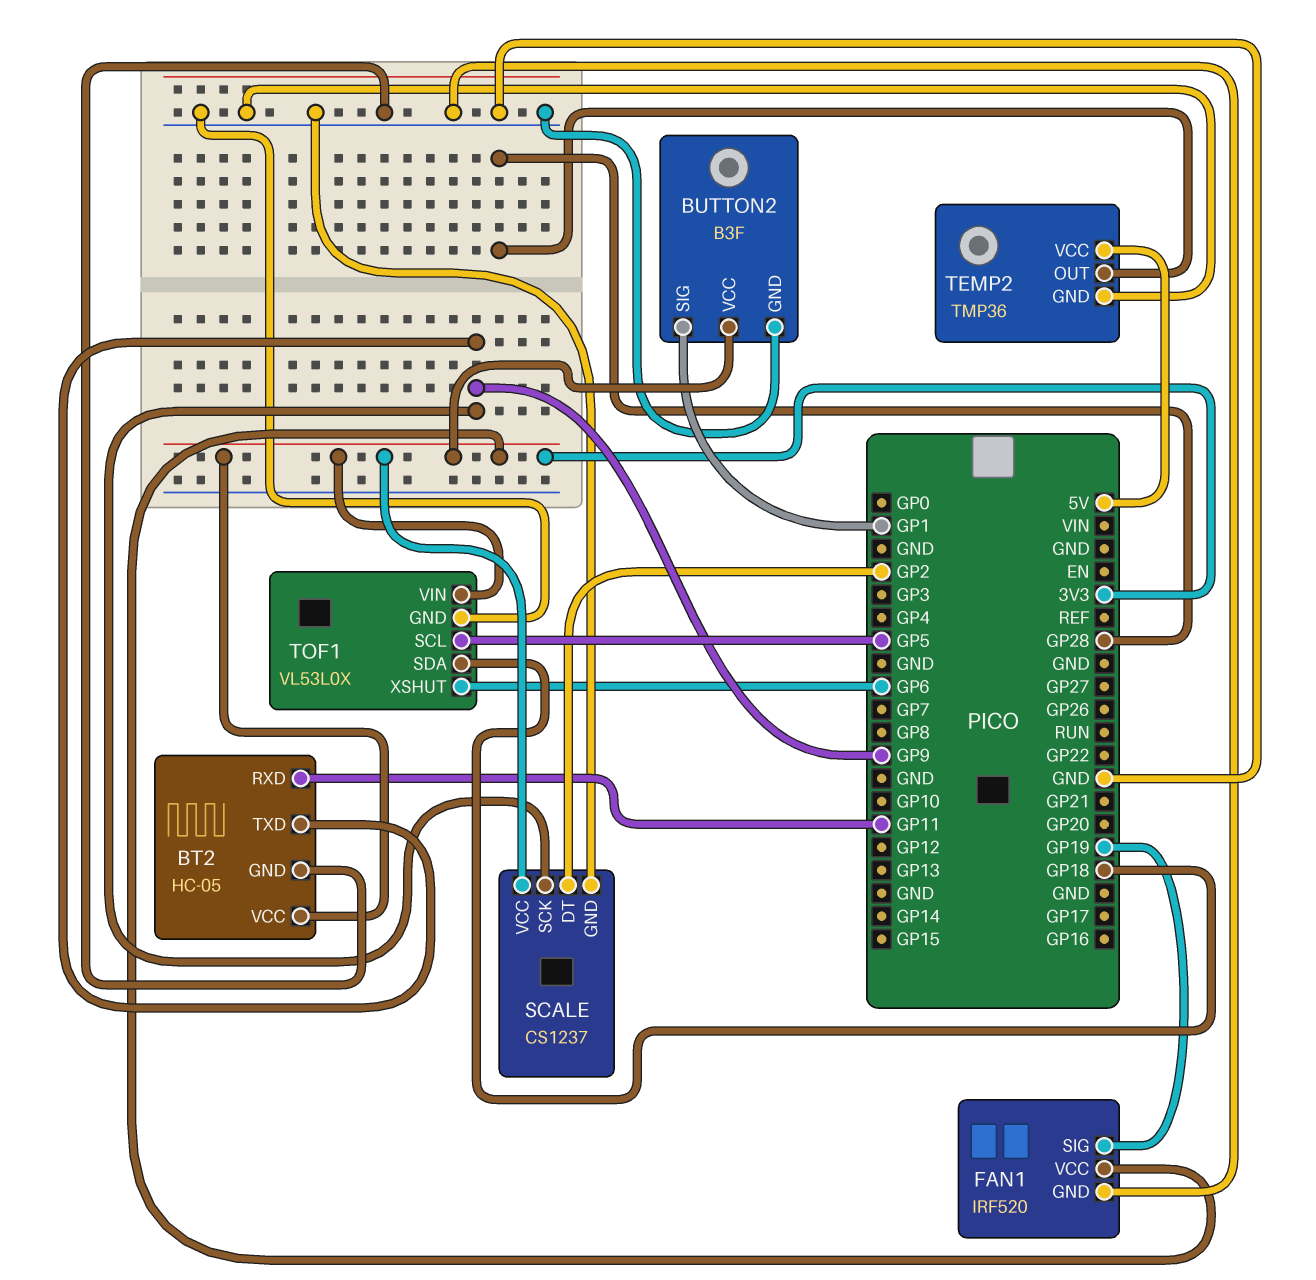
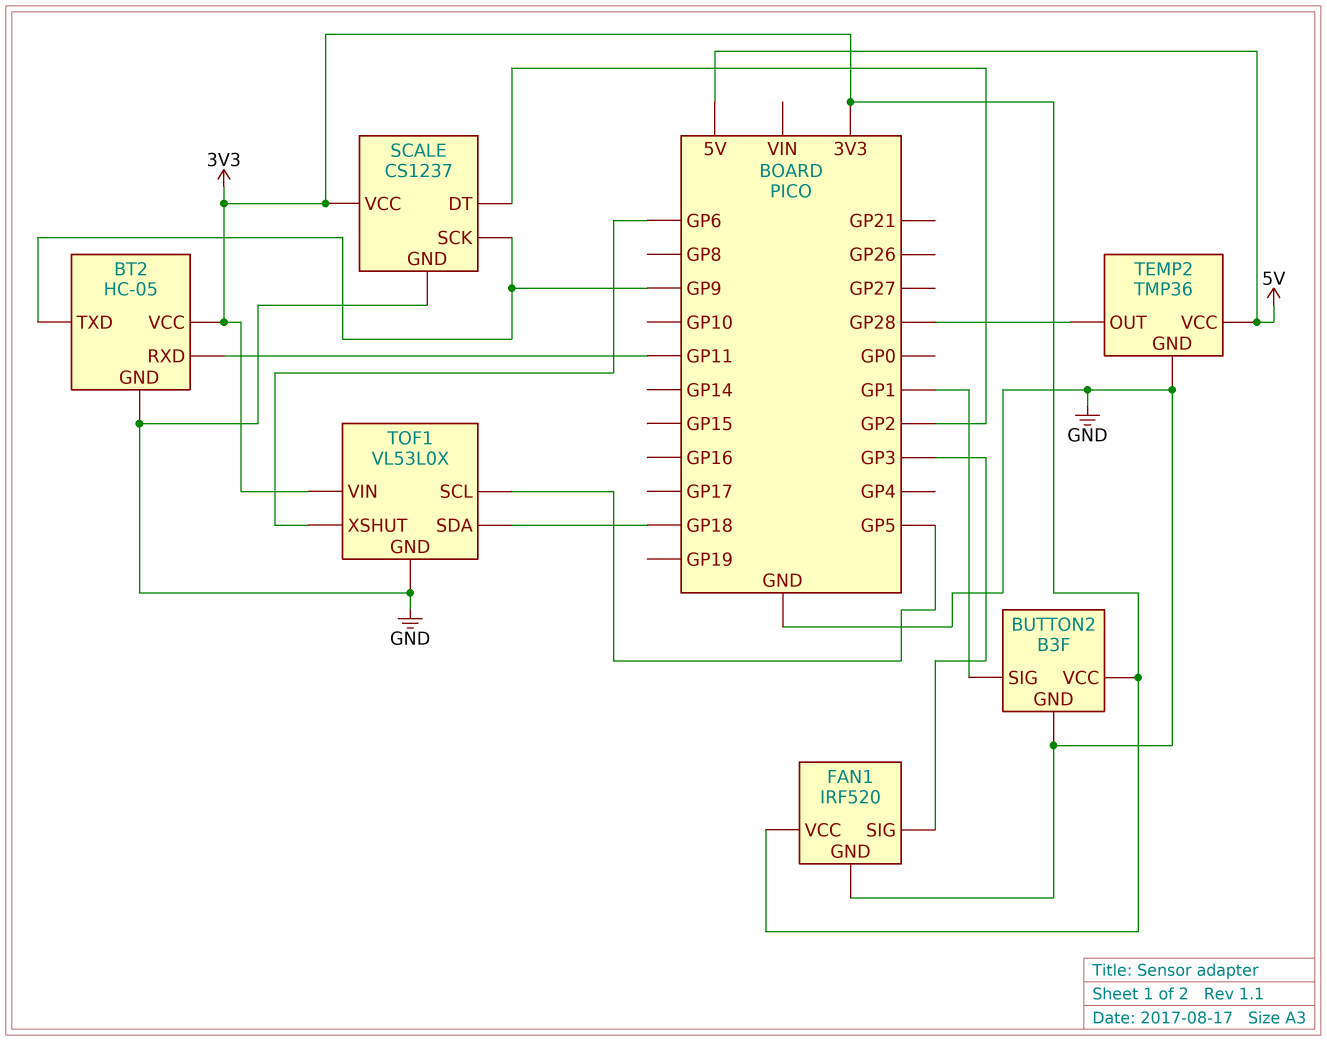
FAN1 pin SIG: GP19 -> GP3

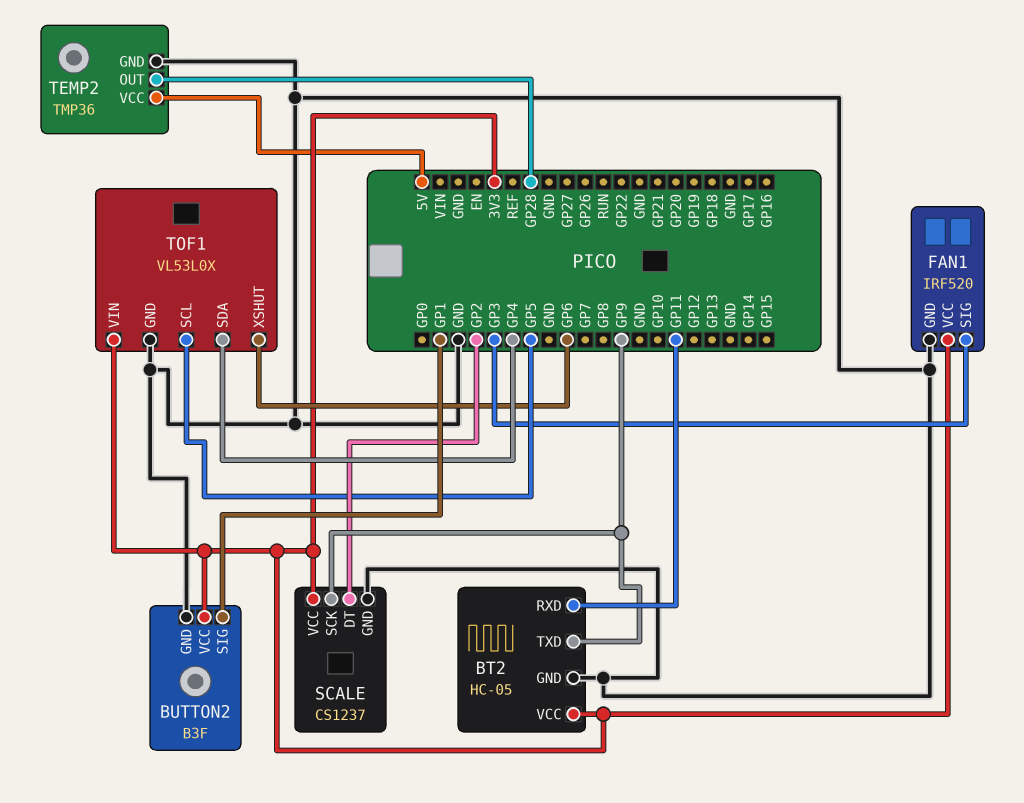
TOF1 pin SDA: GP18 -> GP4

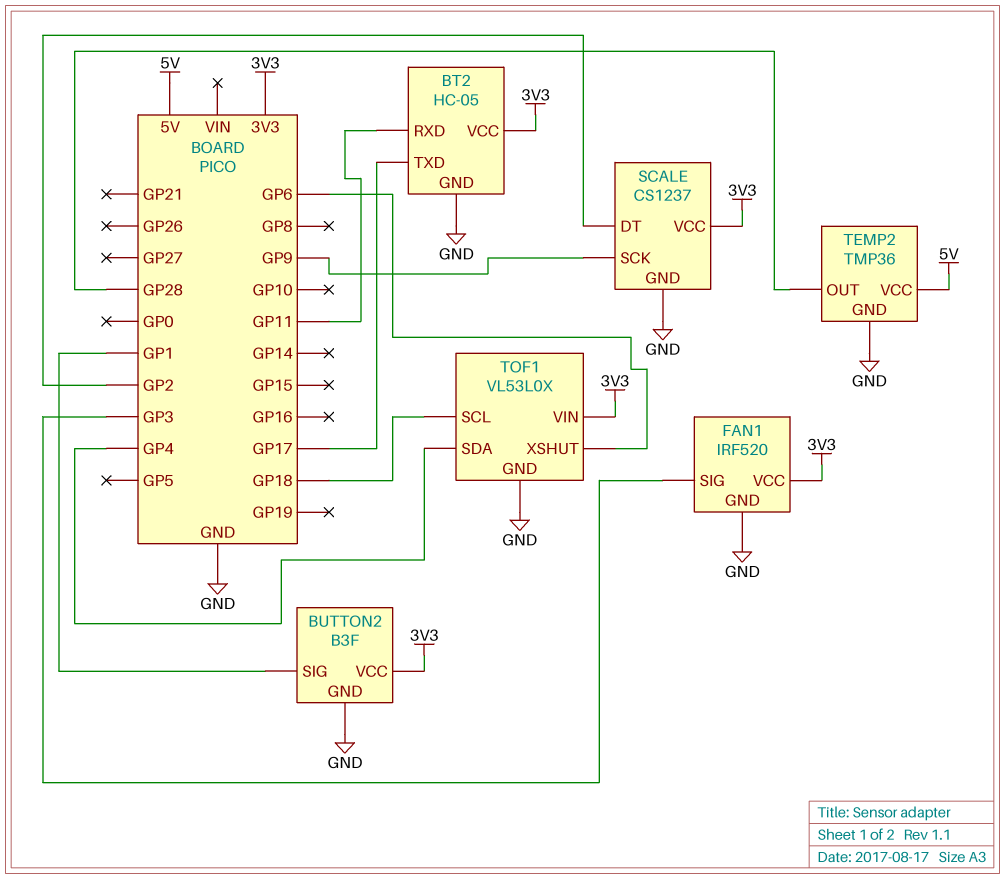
BT2 pin TXD: GP9 -> GP17
TOF1 pin SCL: GP5 -> GP18

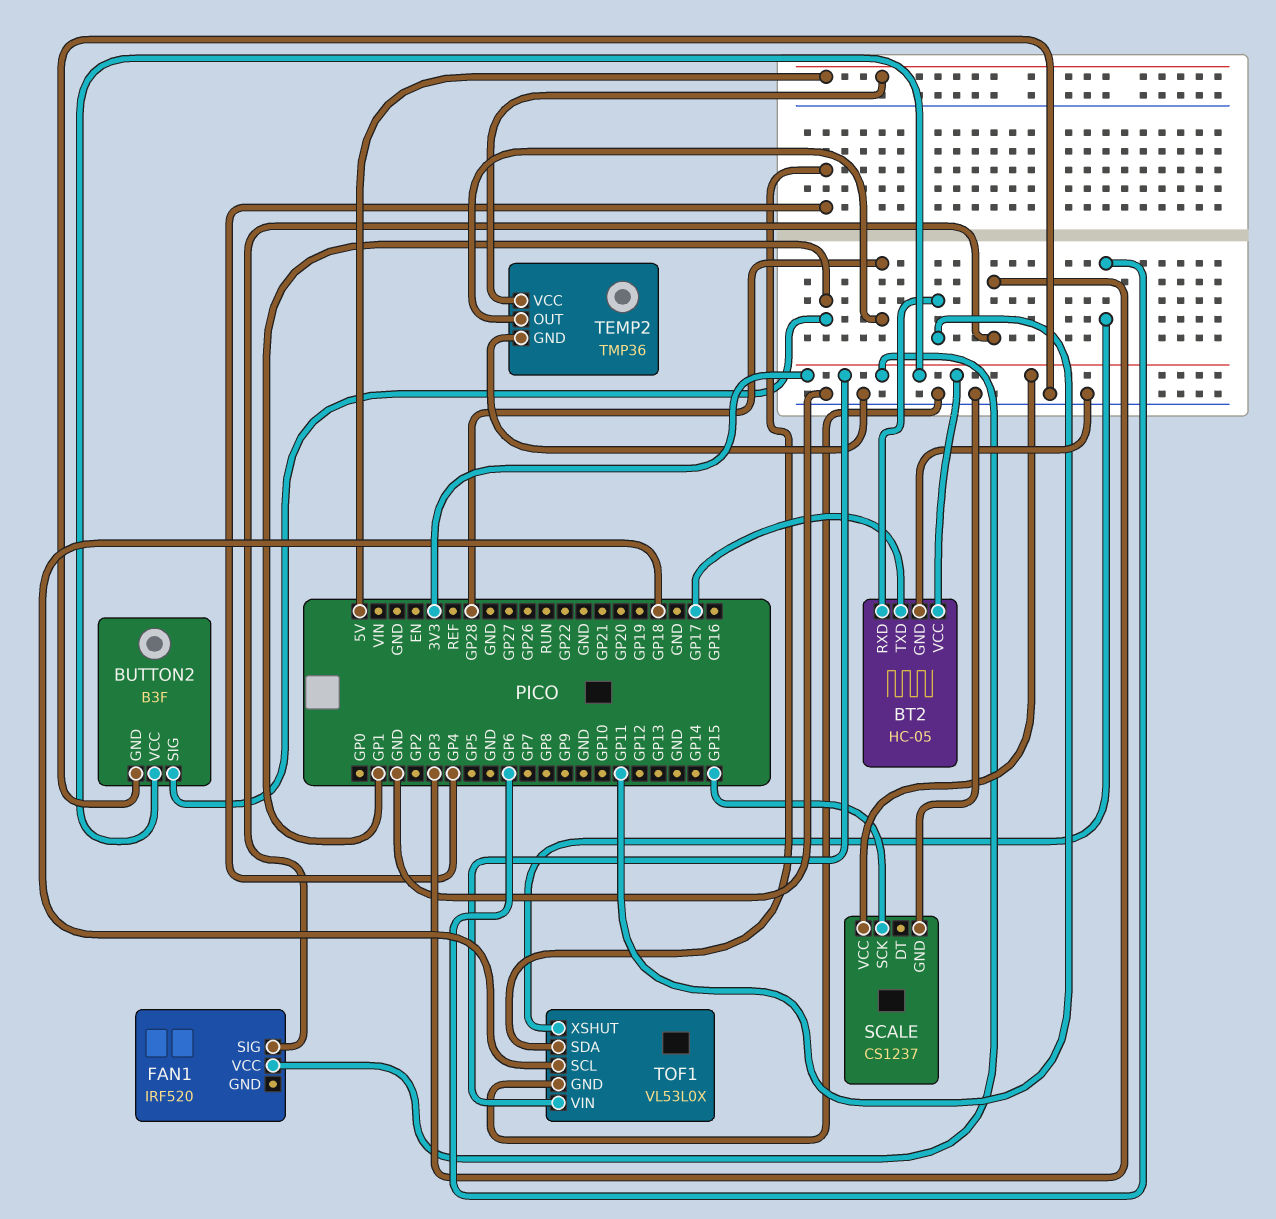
FAN1 pin GND: GND -> none
SCALE pin DT: GP2 -> none
SCALE pin SCK: GP9 -> GP15

